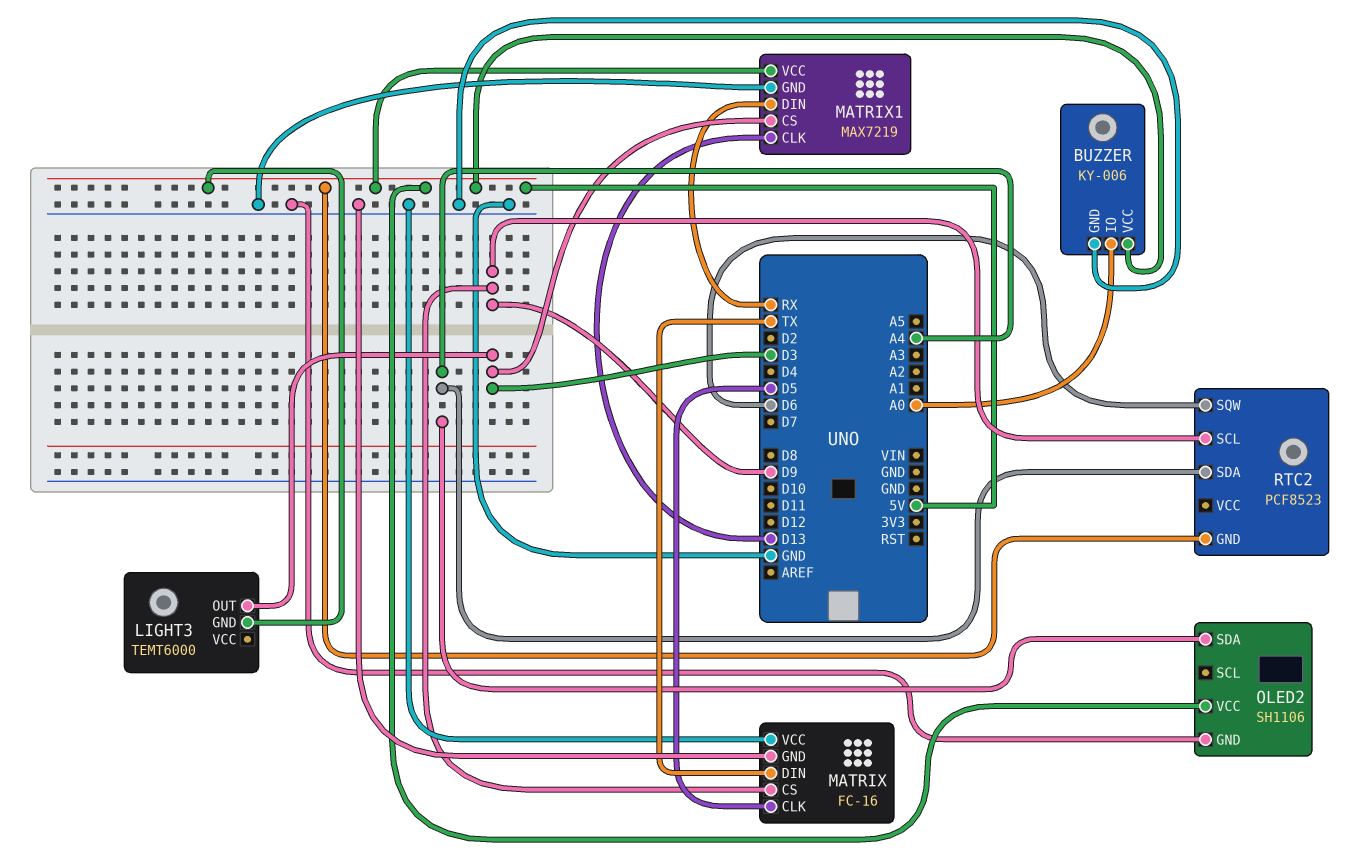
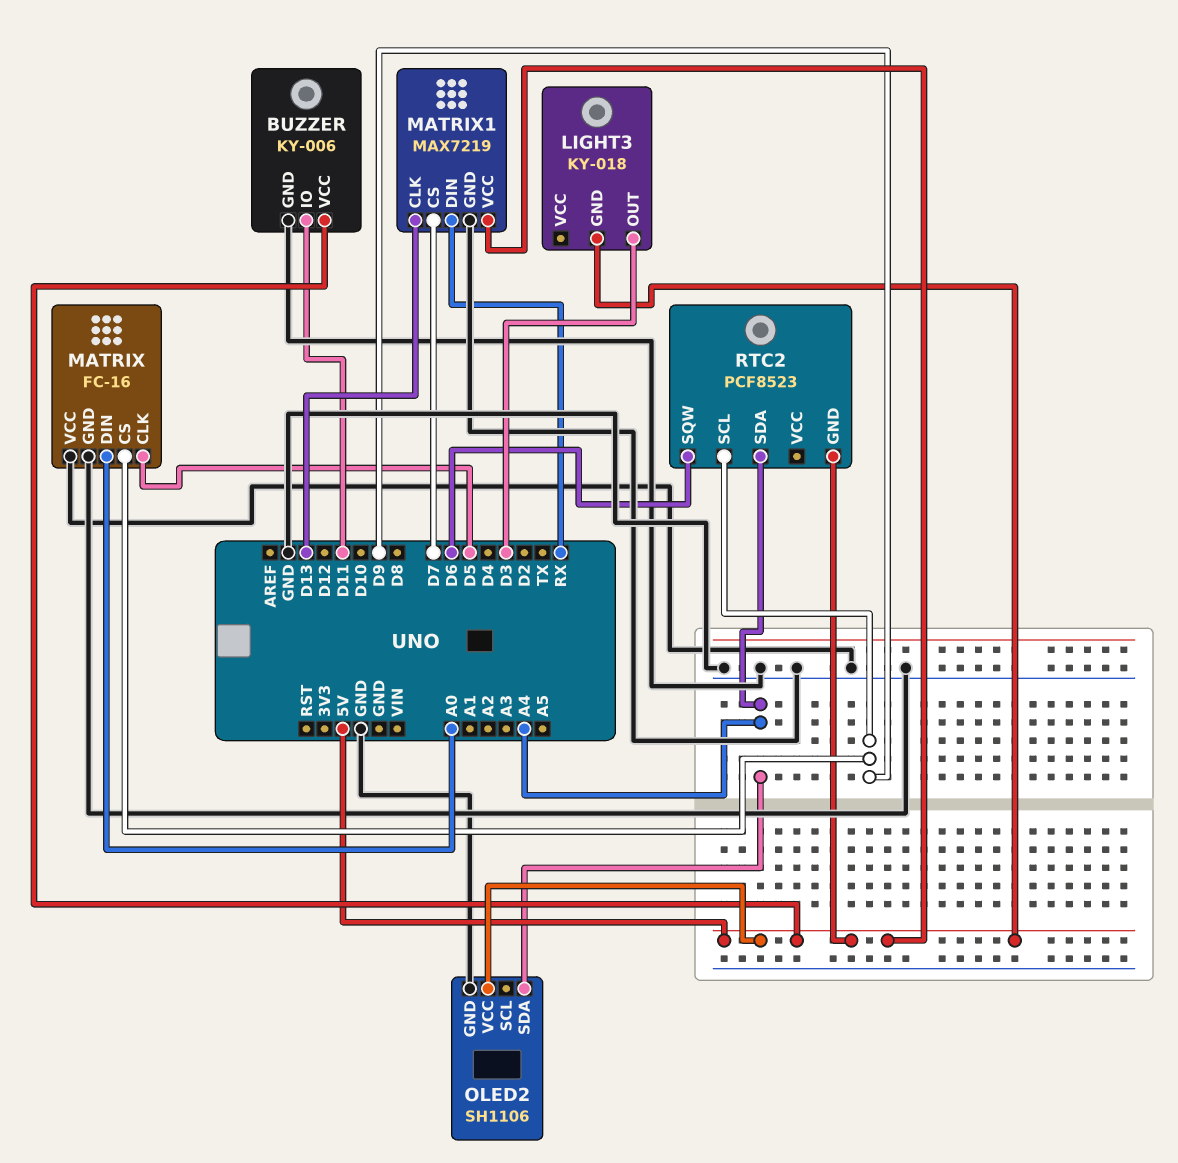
BUZZER pin IO: A0 -> D11
LIGHT3: TEMT6000 -> KY-018
MATRIX pin DIN: TX -> A0
MATRIX1 pin CS: D3 -> D7

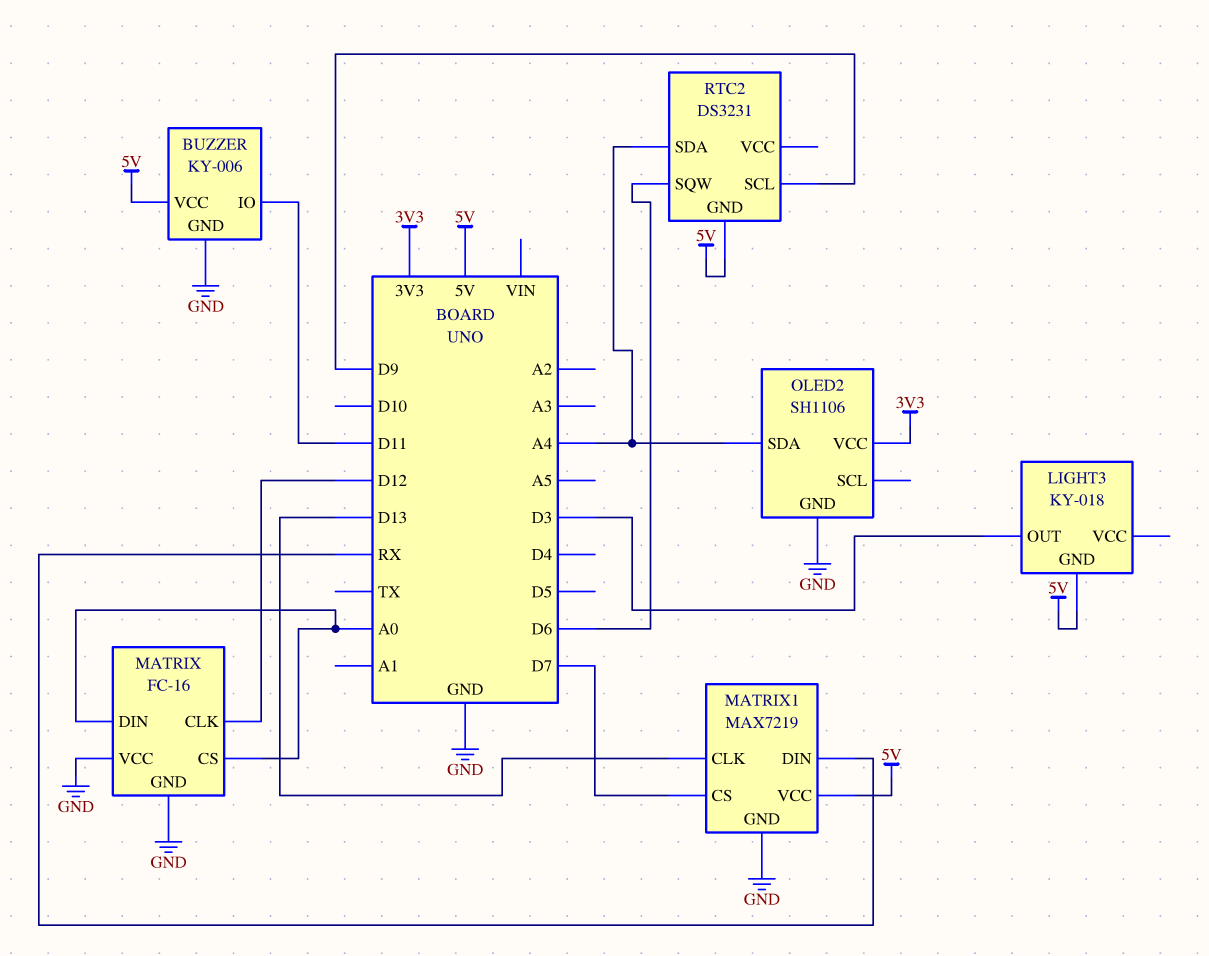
MATRIX pin CLK: D5 -> D12
MATRIX pin CS: D9 -> A0
OLED2 pin VCC: 5V -> 3V3
RTC2: PCF8523 -> DS3231

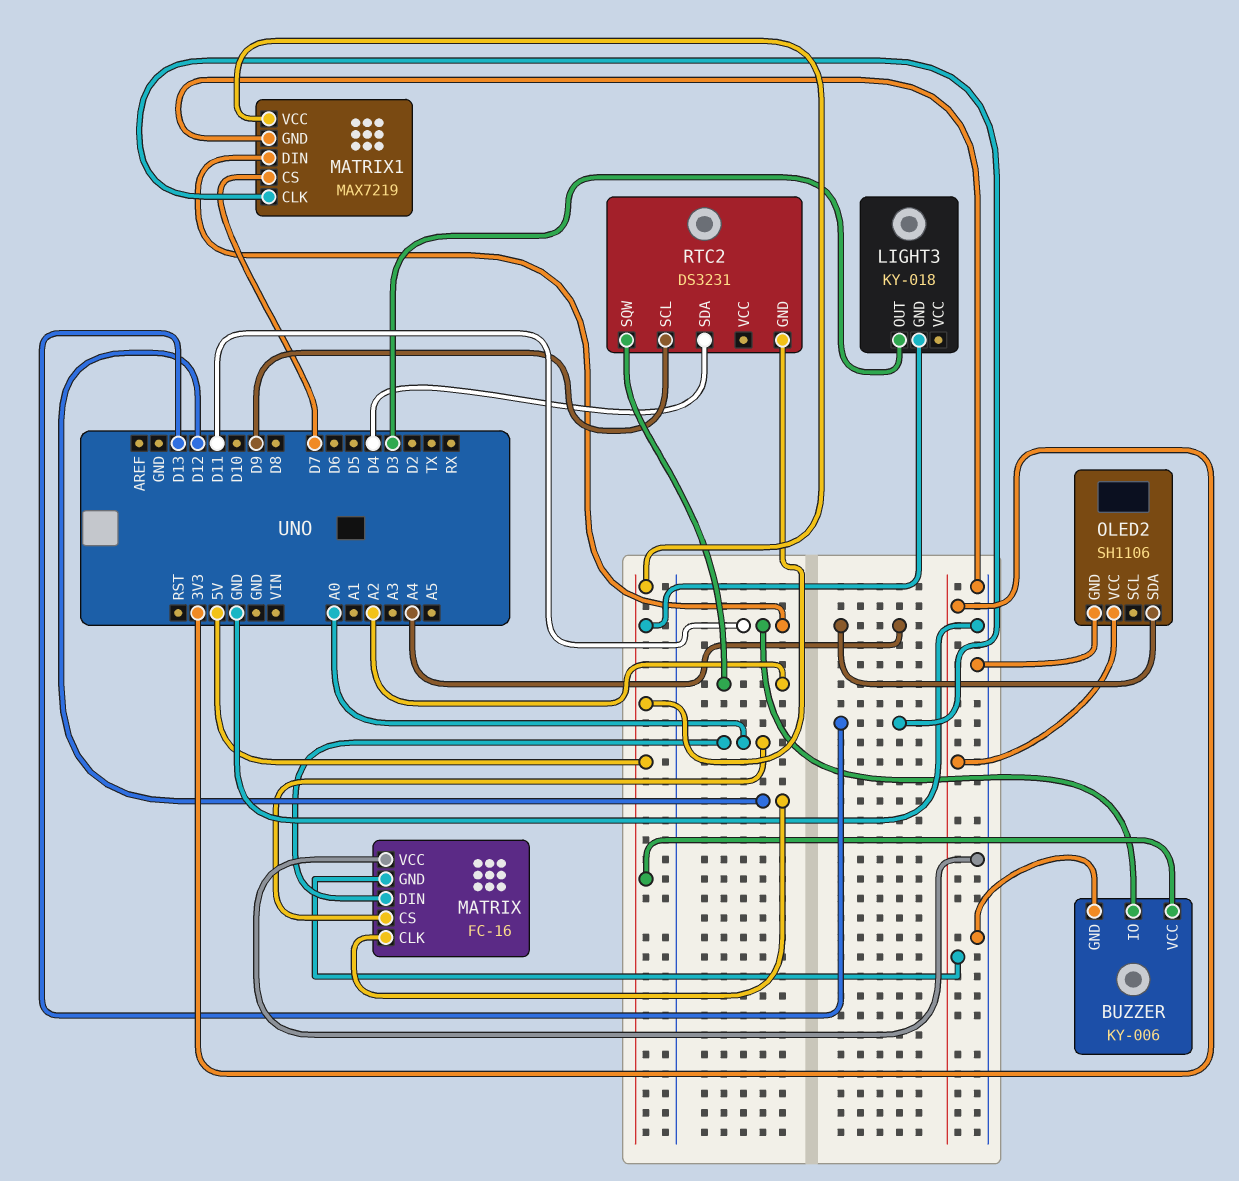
MATRIX pin GND: GND -> 3V3
MATRIX1 pin DIN: RX -> D11
RTC2 pin SDA: A4 -> D4
RTC2 pin SQW: D6 -> A2

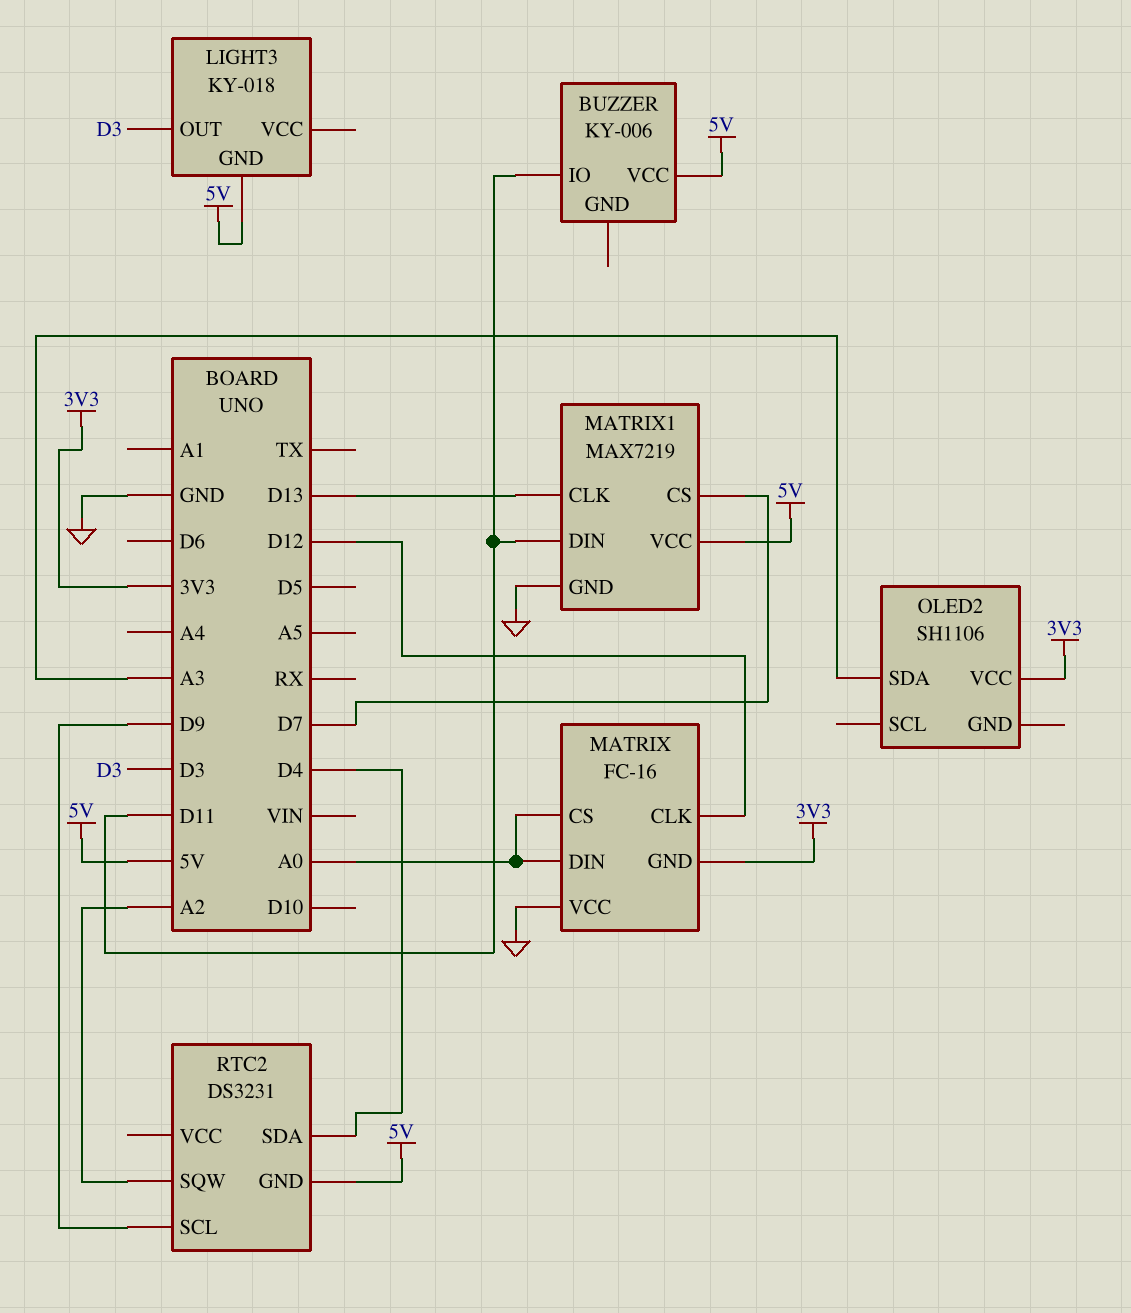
BUZZER pin GND: GND -> none
OLED2 pin GND: GND -> none
OLED2 pin SDA: A4 -> A3

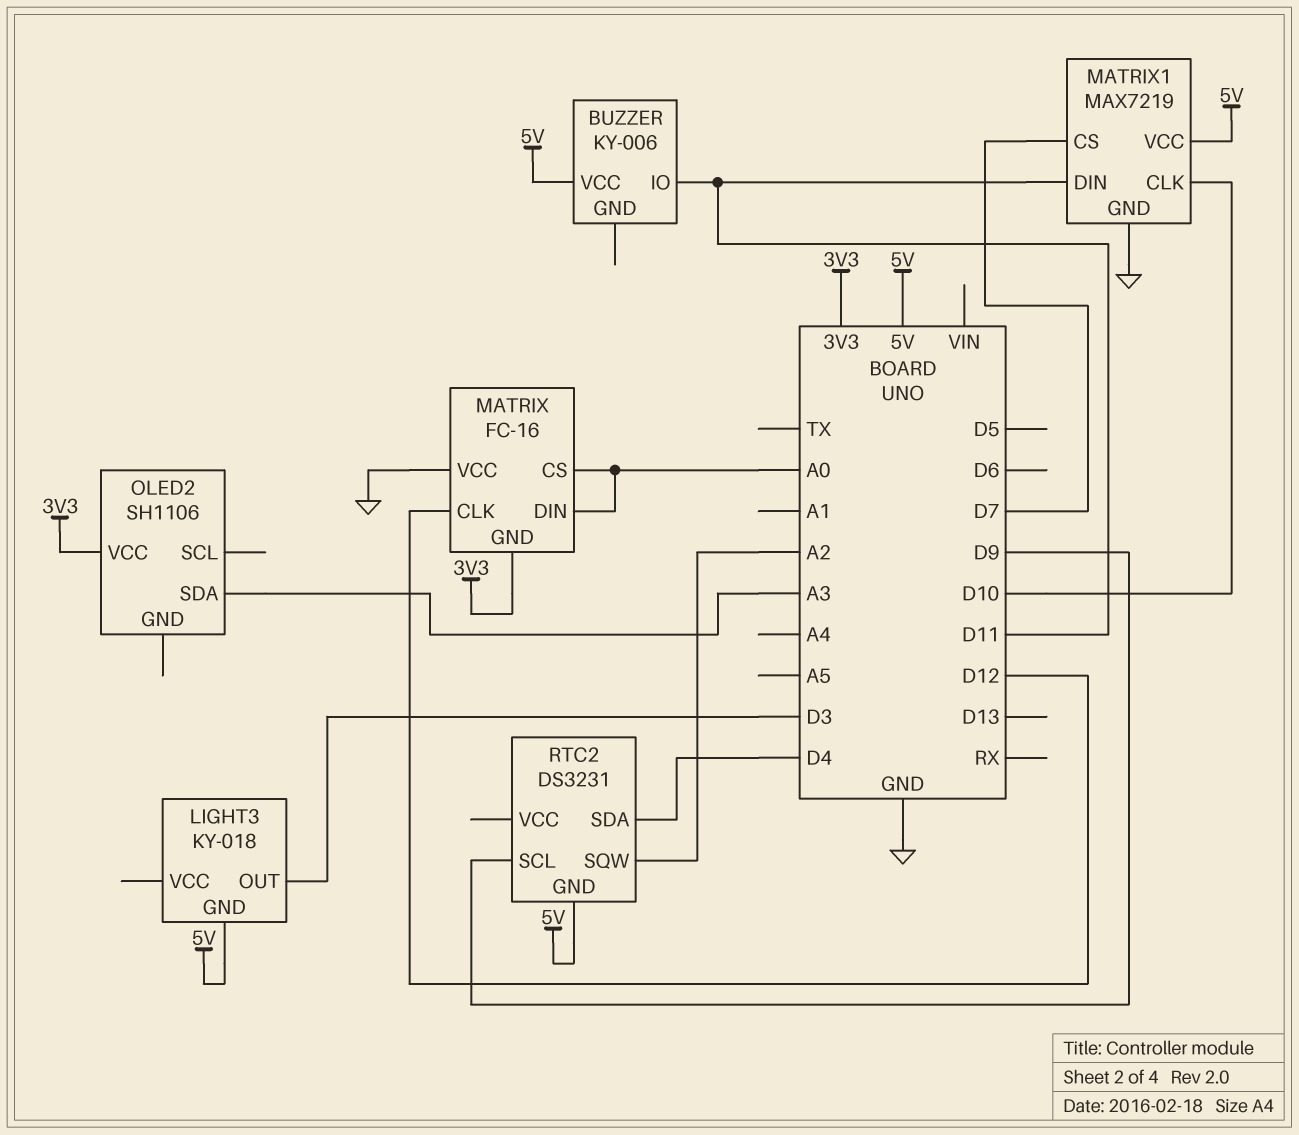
MATRIX1 pin CLK: D13 -> D10

